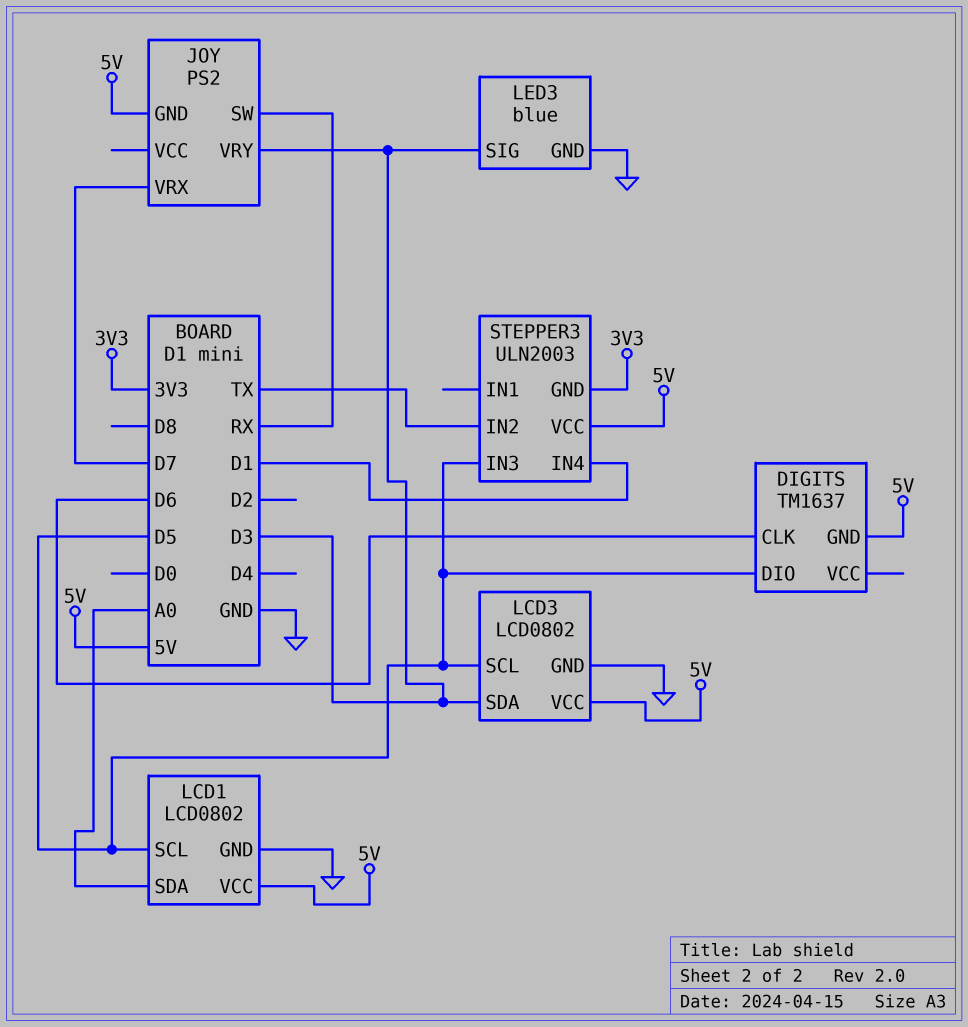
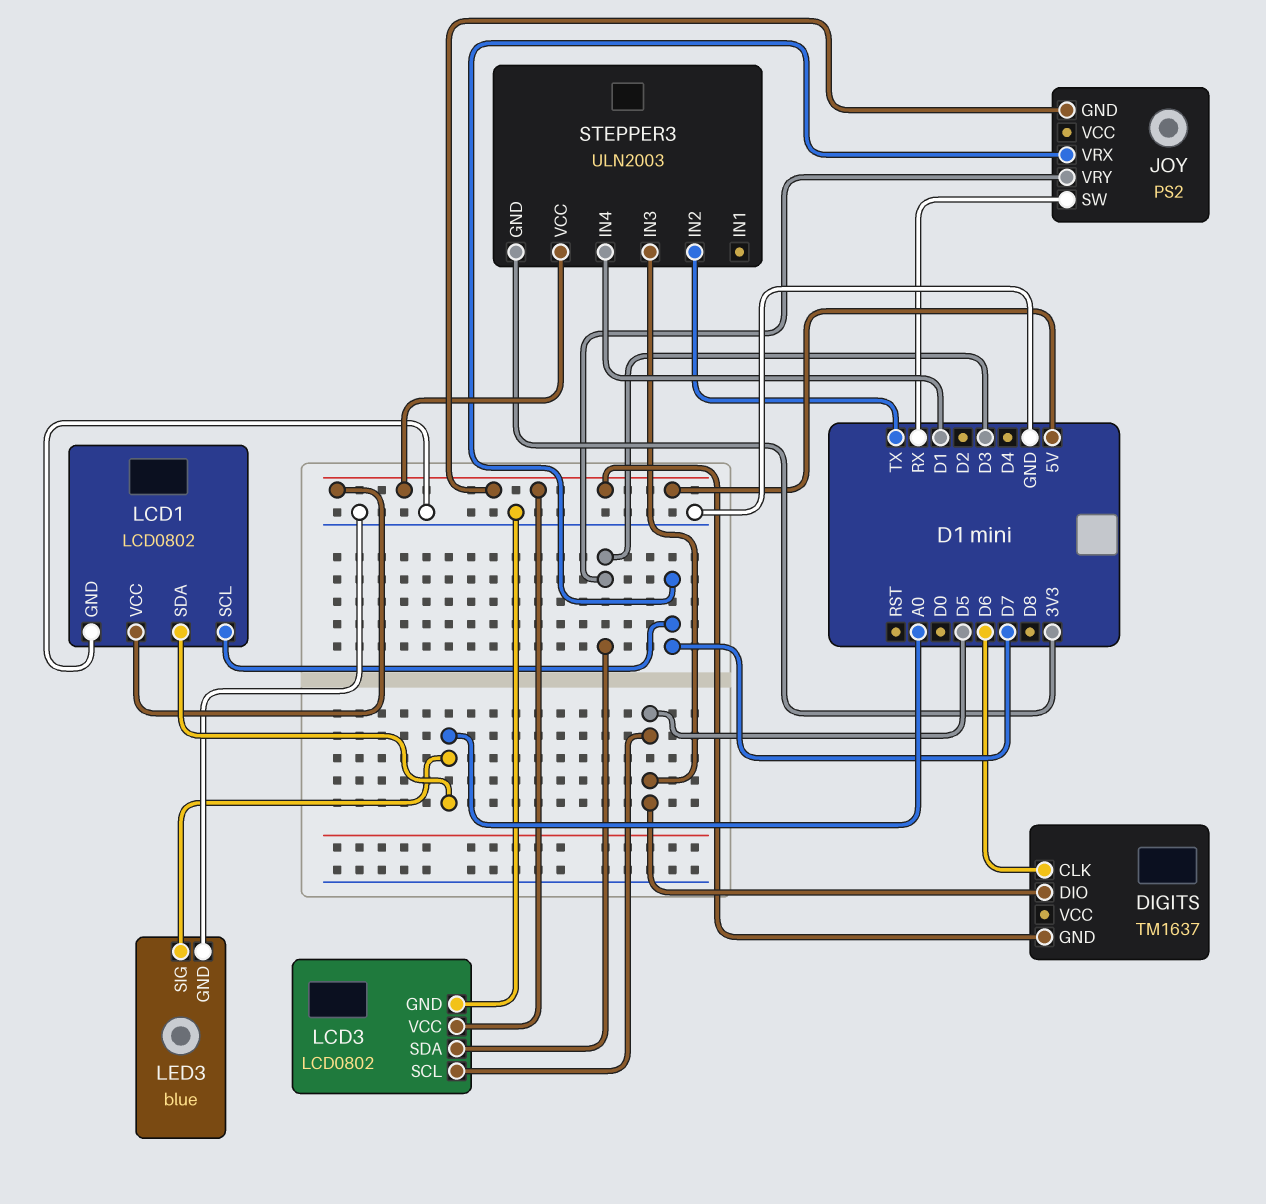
LCD1 pin SCL: D5 -> D7
LED3 pin SIG: D3 -> A0

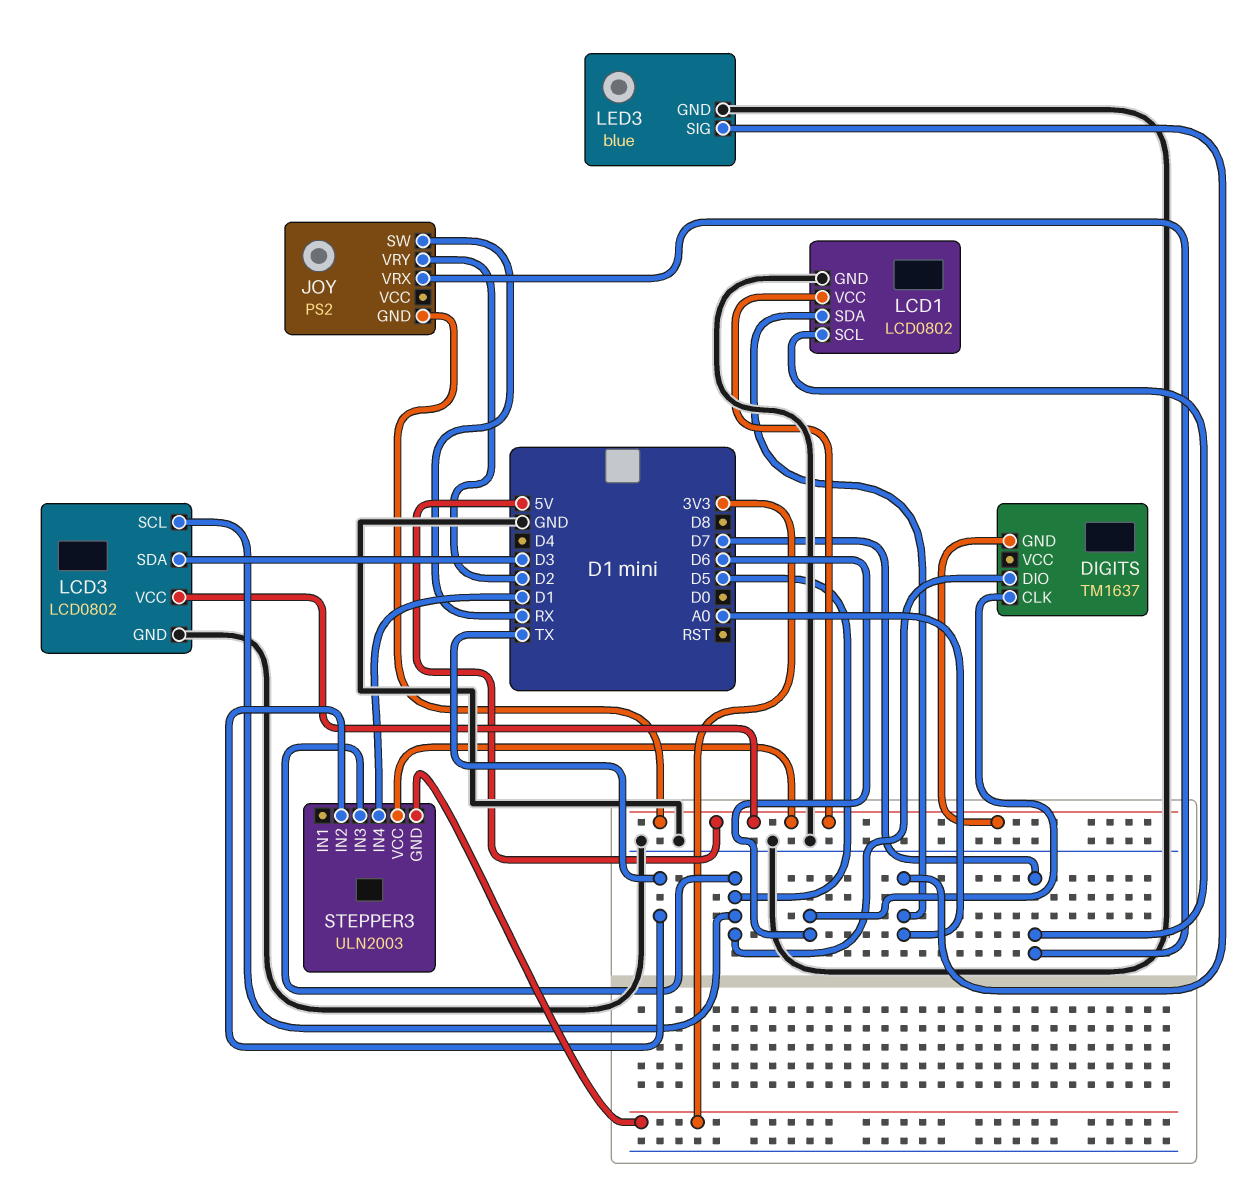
JOY pin VRY: D3 -> D2

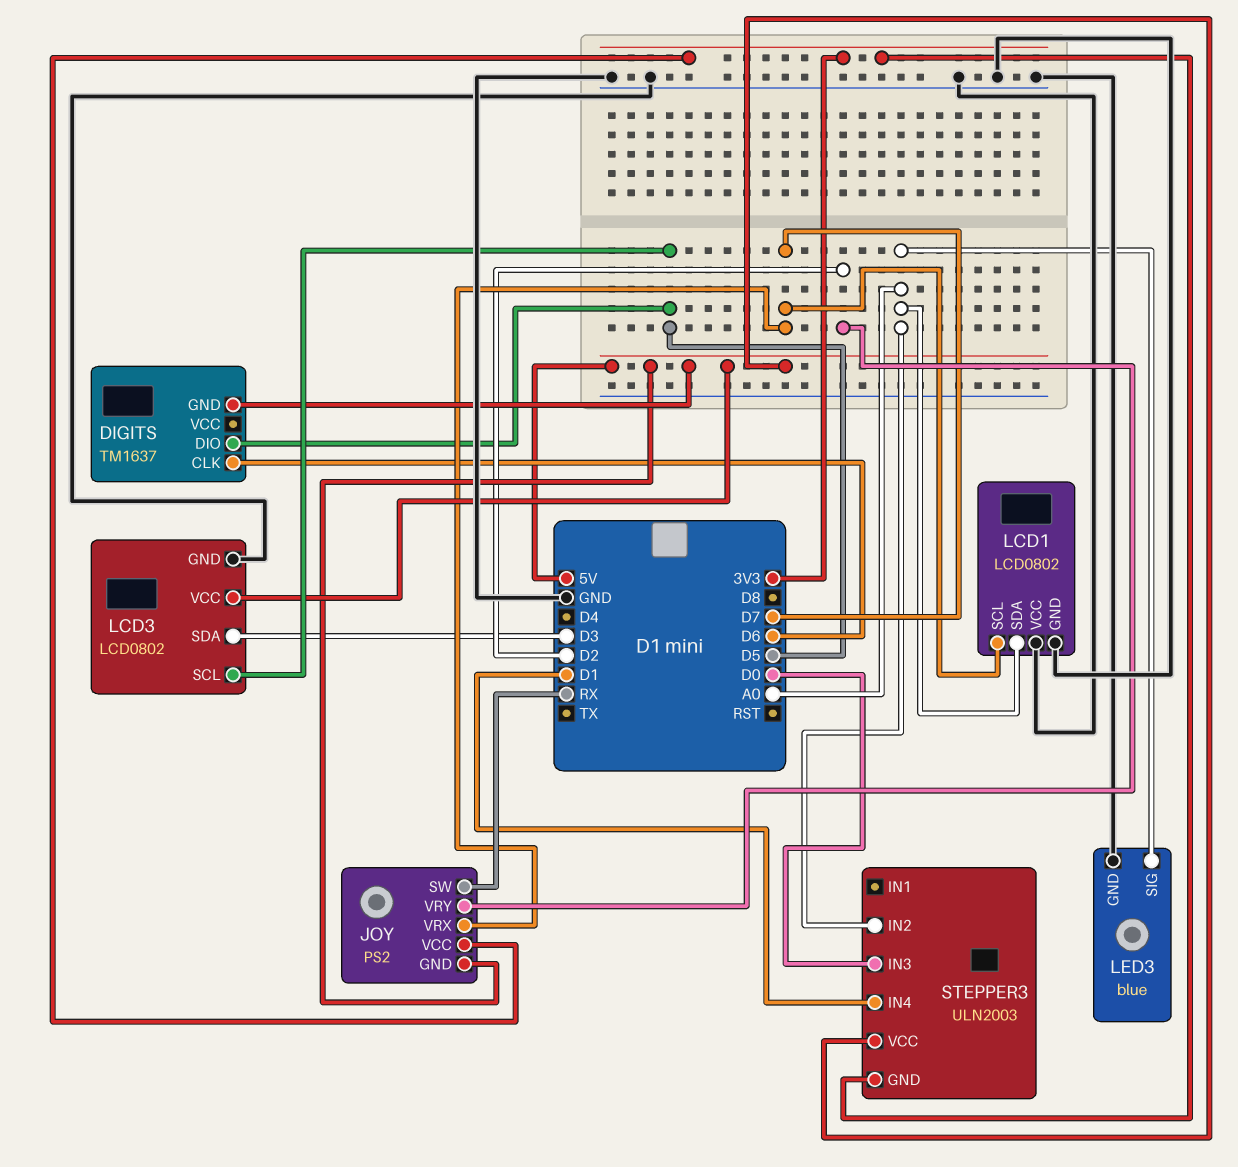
JOY pin VCC: none -> 3V3
LCD1 pin VCC: 5V -> GND
STEPPER3 pin IN2: TX -> A0
STEPPER3 pin IN3: D5 -> D0

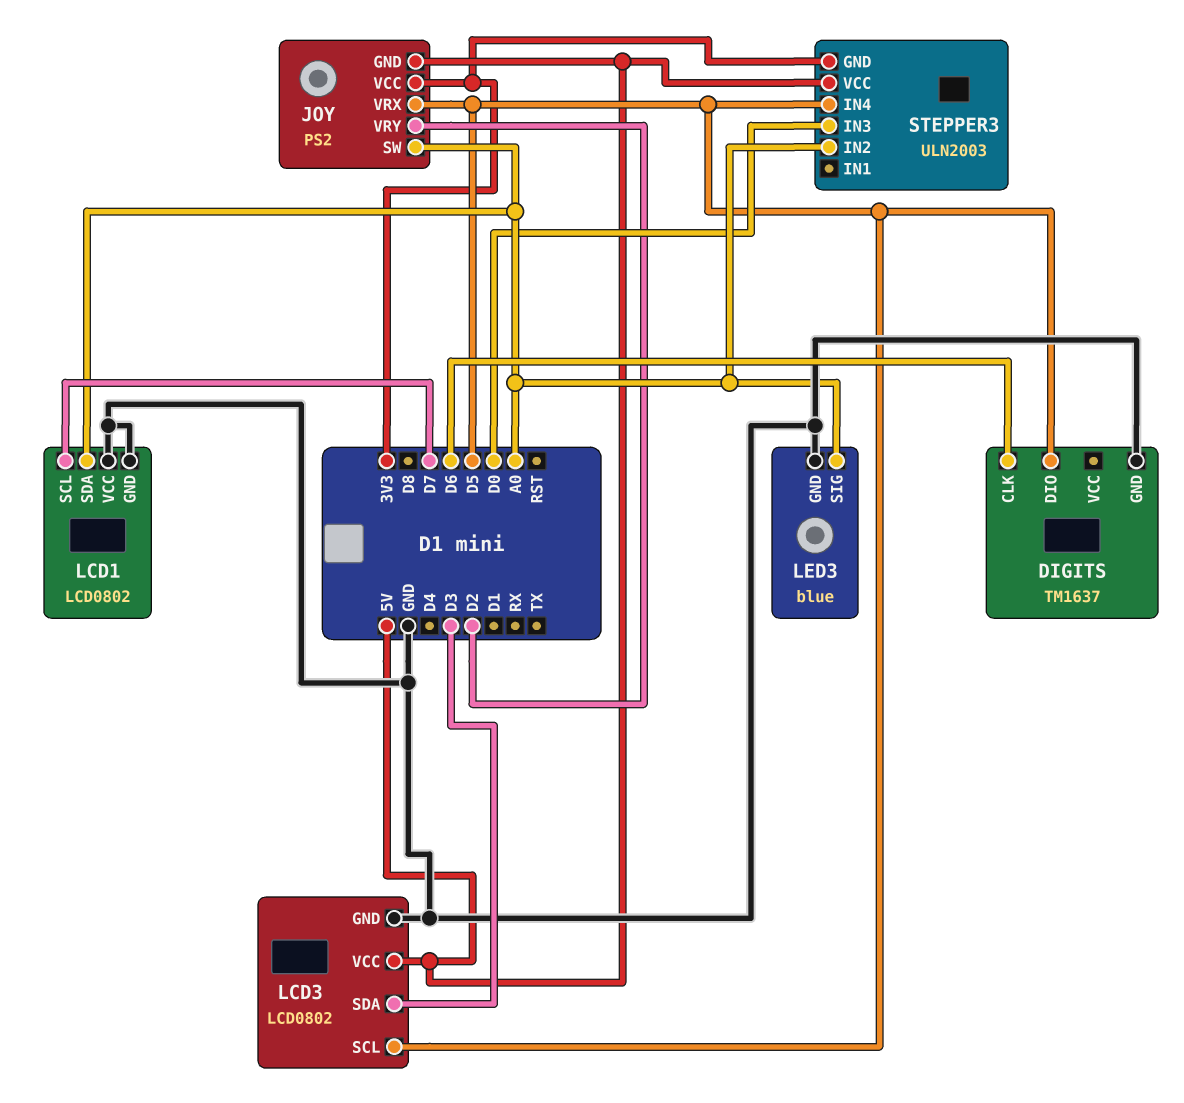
DIGITS pin GND: 5V -> GND
JOY pin SW: RX -> A0
JOY pin VRX: D7 -> D5
STEPPER3 pin IN4: D1 -> D5

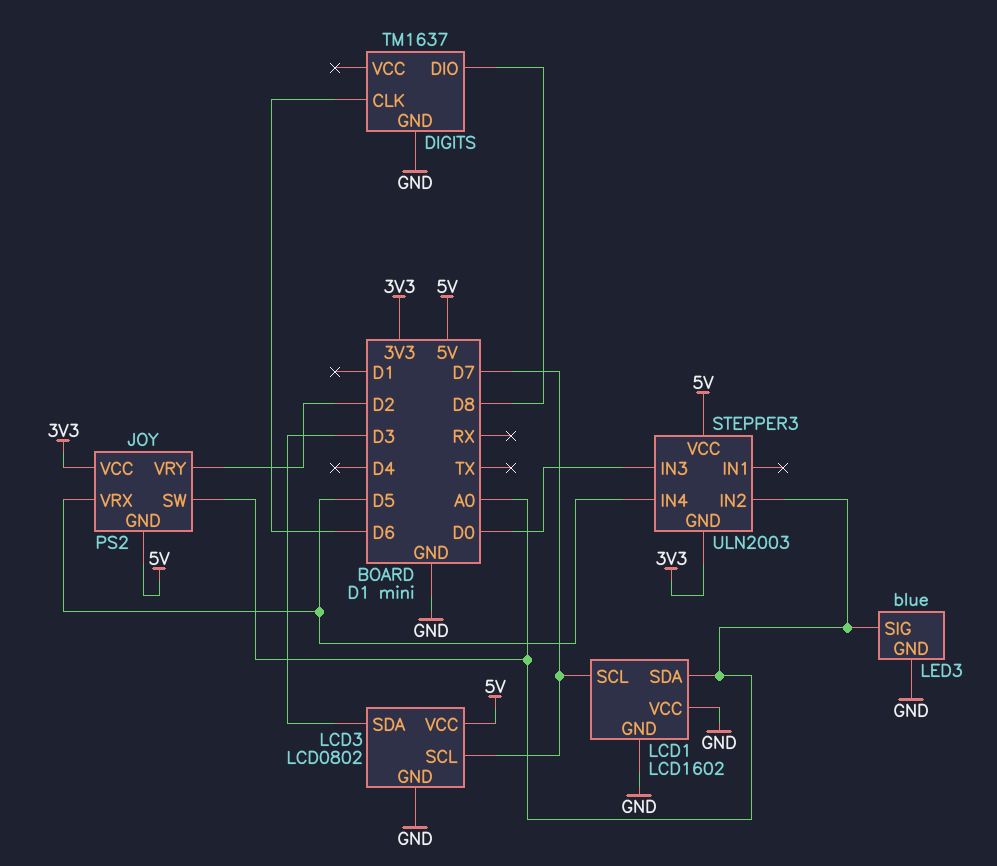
DIGITS pin DIO: D5 -> D8
LCD1: LCD0802 -> LCD1602
LCD3 pin SCL: D5 -> D7

